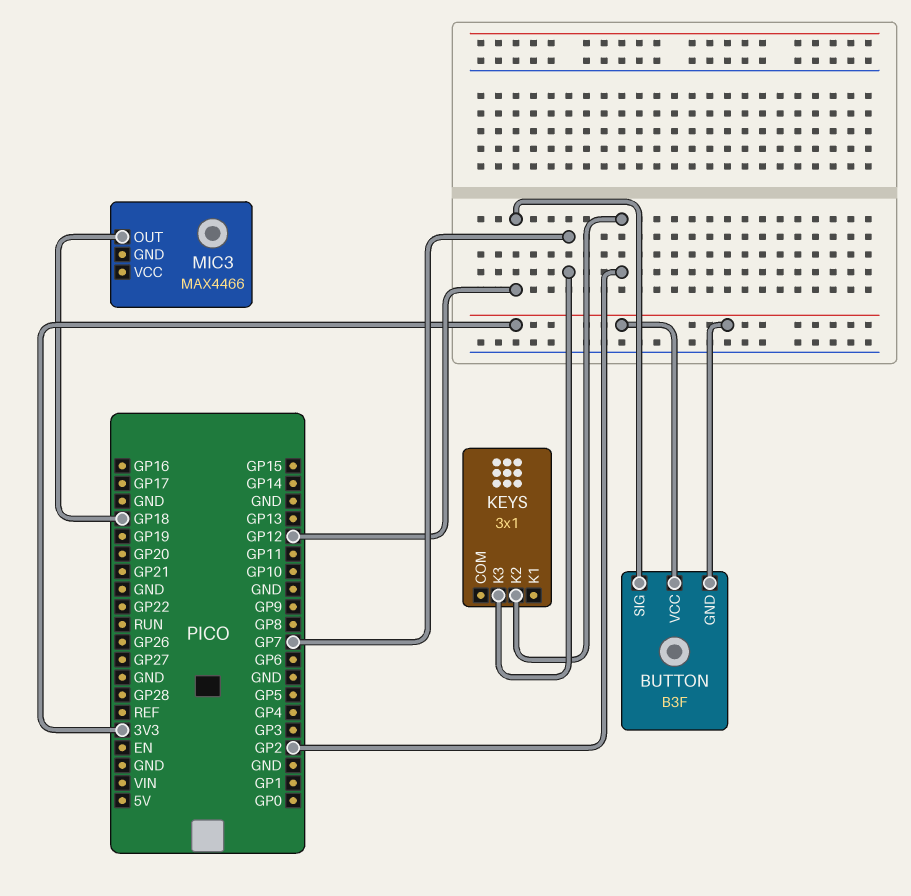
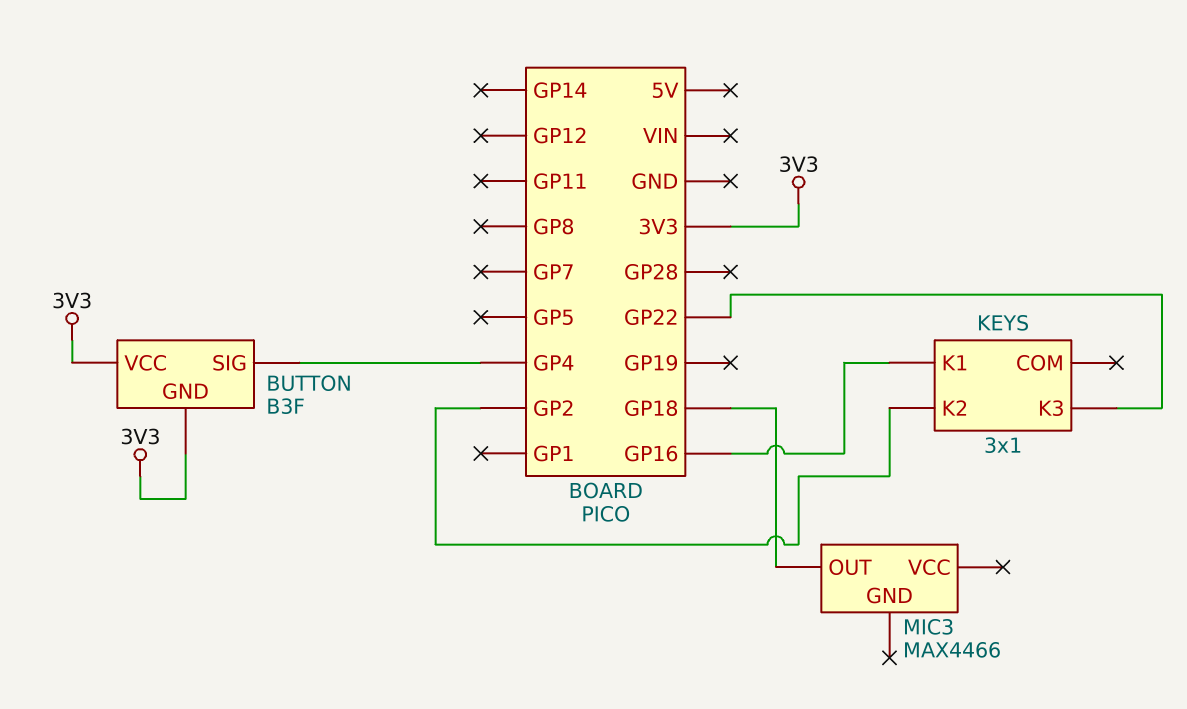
BUTTON pin SIG: GP12 -> GP4
KEYS pin K1: none -> GP16
KEYS pin K3: GP7 -> GP22

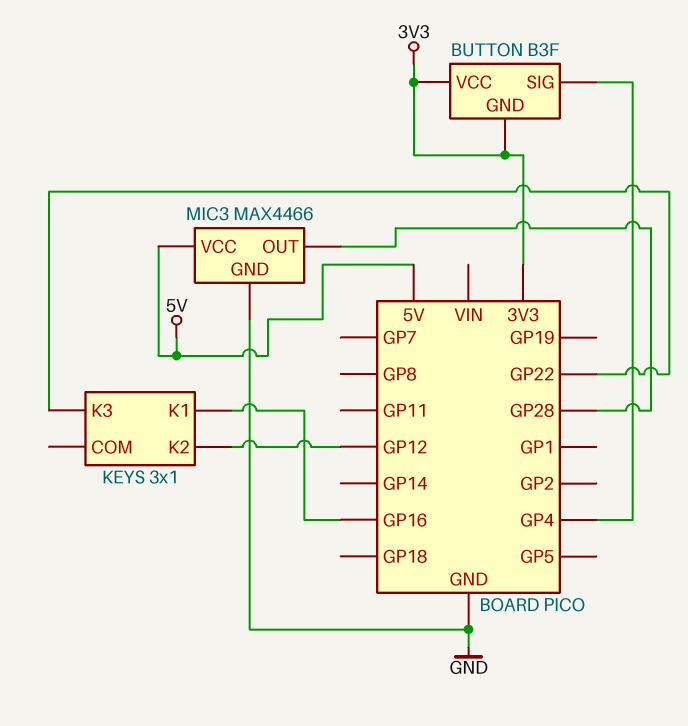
KEYS pin K2: GP2 -> GP12
MIC3 pin GND: none -> GND
MIC3 pin OUT: GP18 -> GP28
MIC3 pin VCC: none -> 5V

